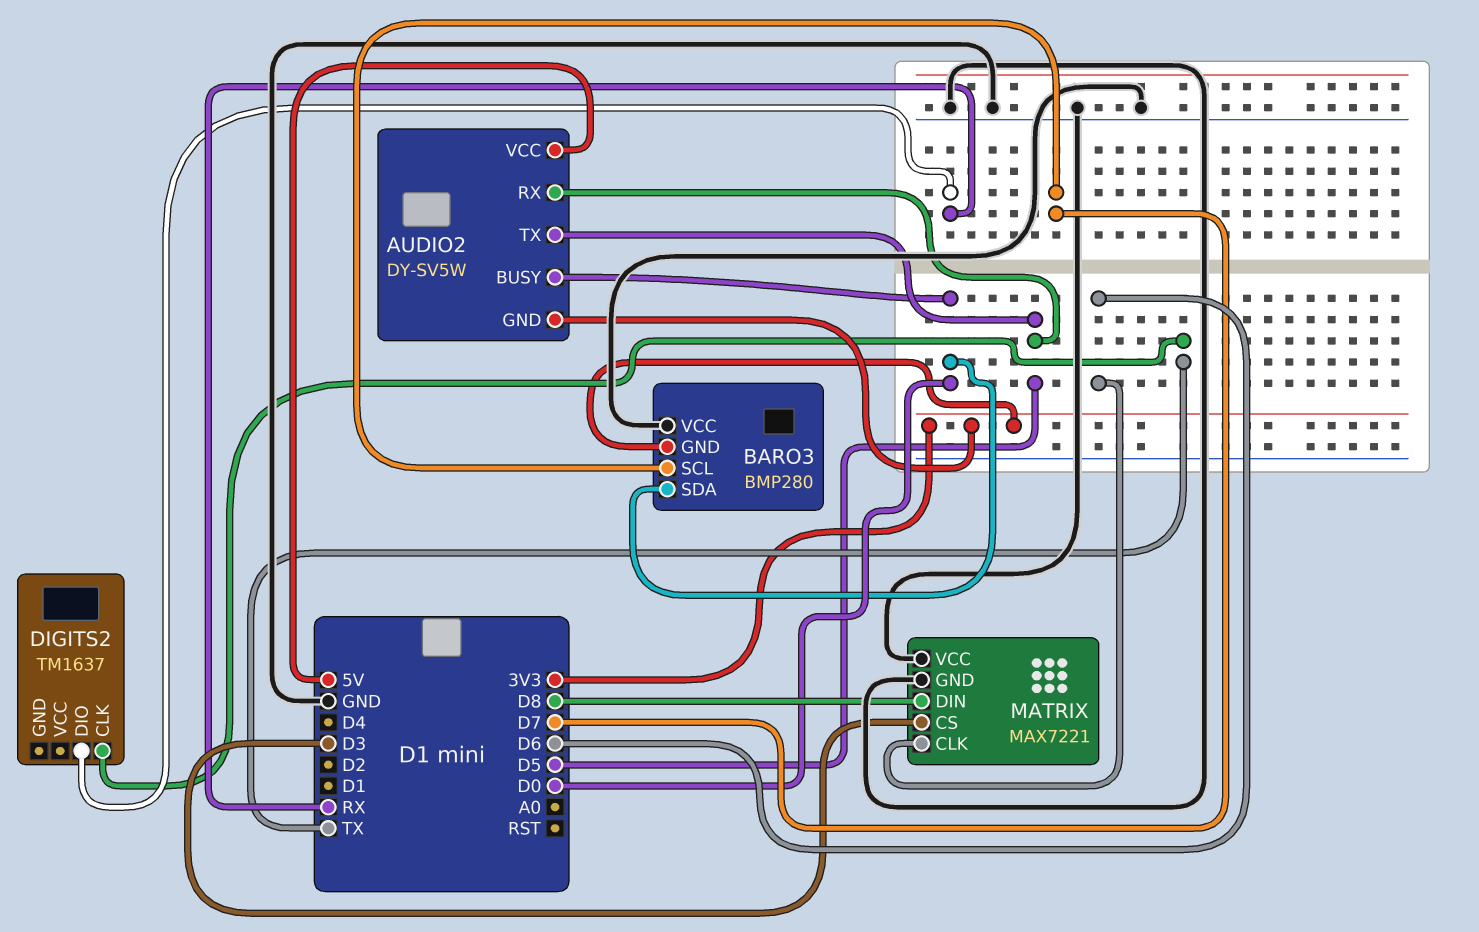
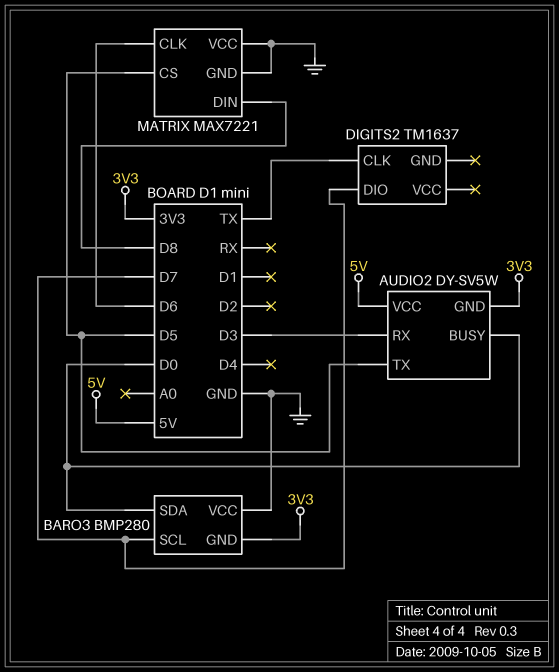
AUDIO2 pin RX: D5 -> D3
DIGITS2 pin DIO: RX -> D7
MATRIX pin CS: D3 -> D5

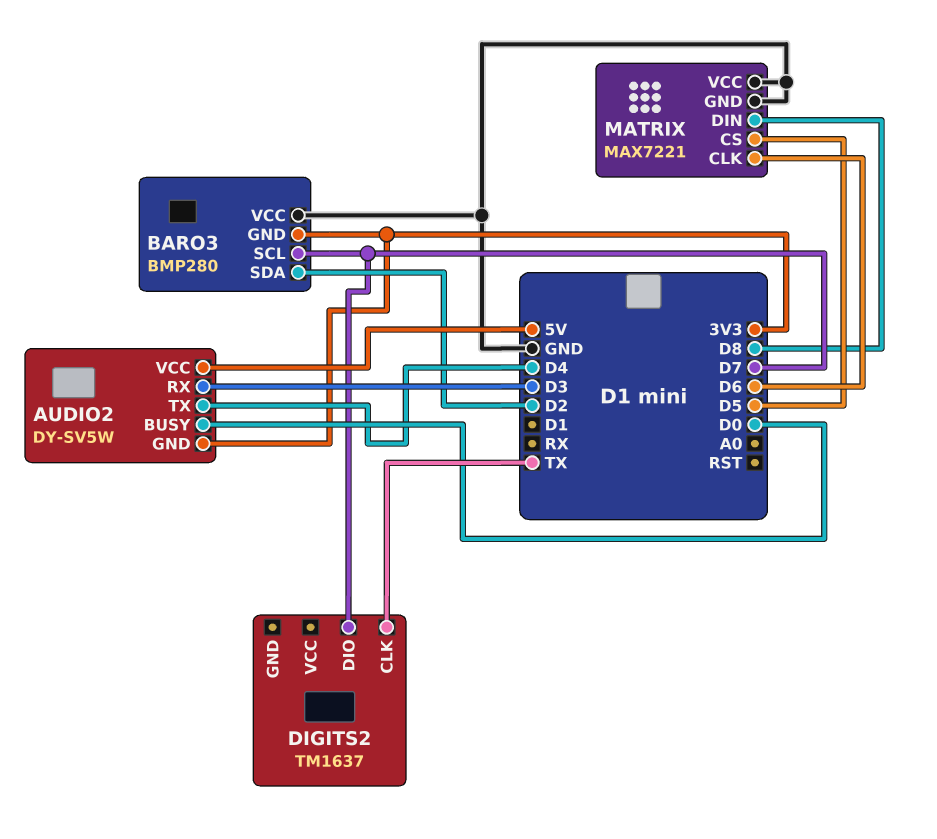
AUDIO2 pin TX: D5 -> D4
BARO3 pin SDA: D0 -> D2

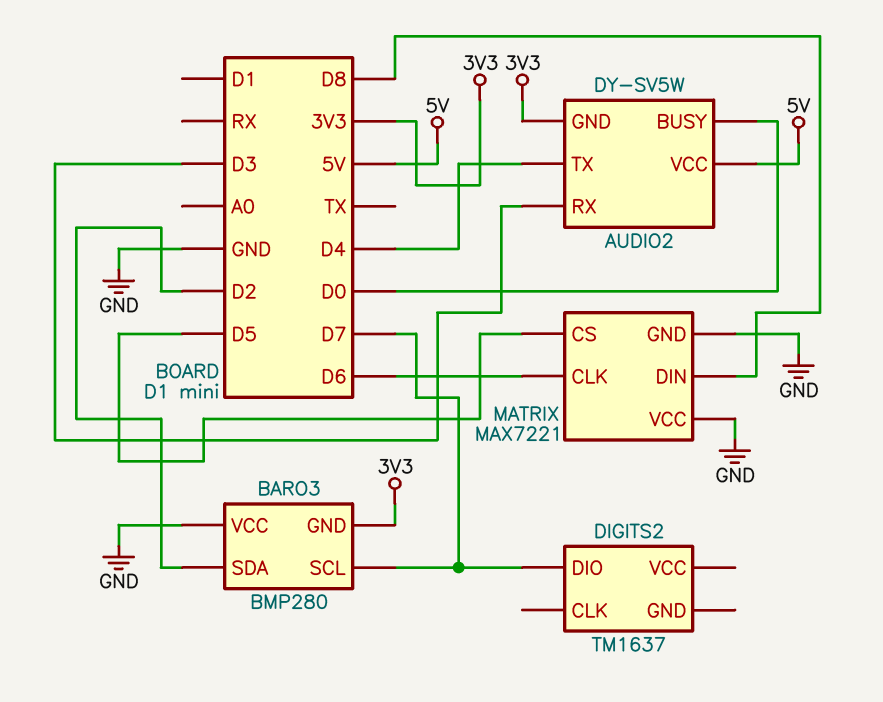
DIGITS2 pin CLK: TX -> none

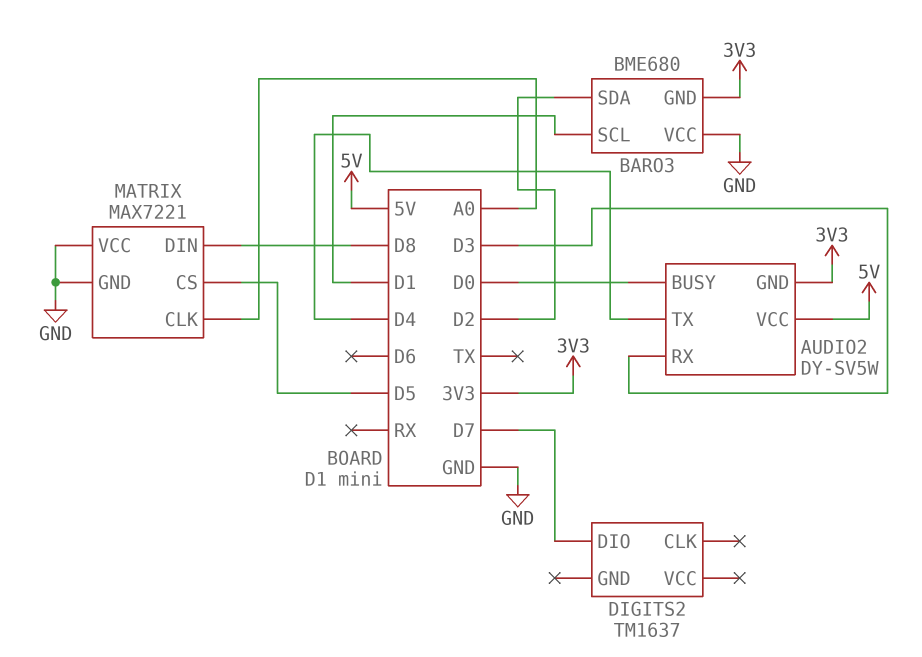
BARO3: BMP280 -> BME680
BARO3 pin SCL: D7 -> D1
MATRIX pin CLK: D6 -> A0

